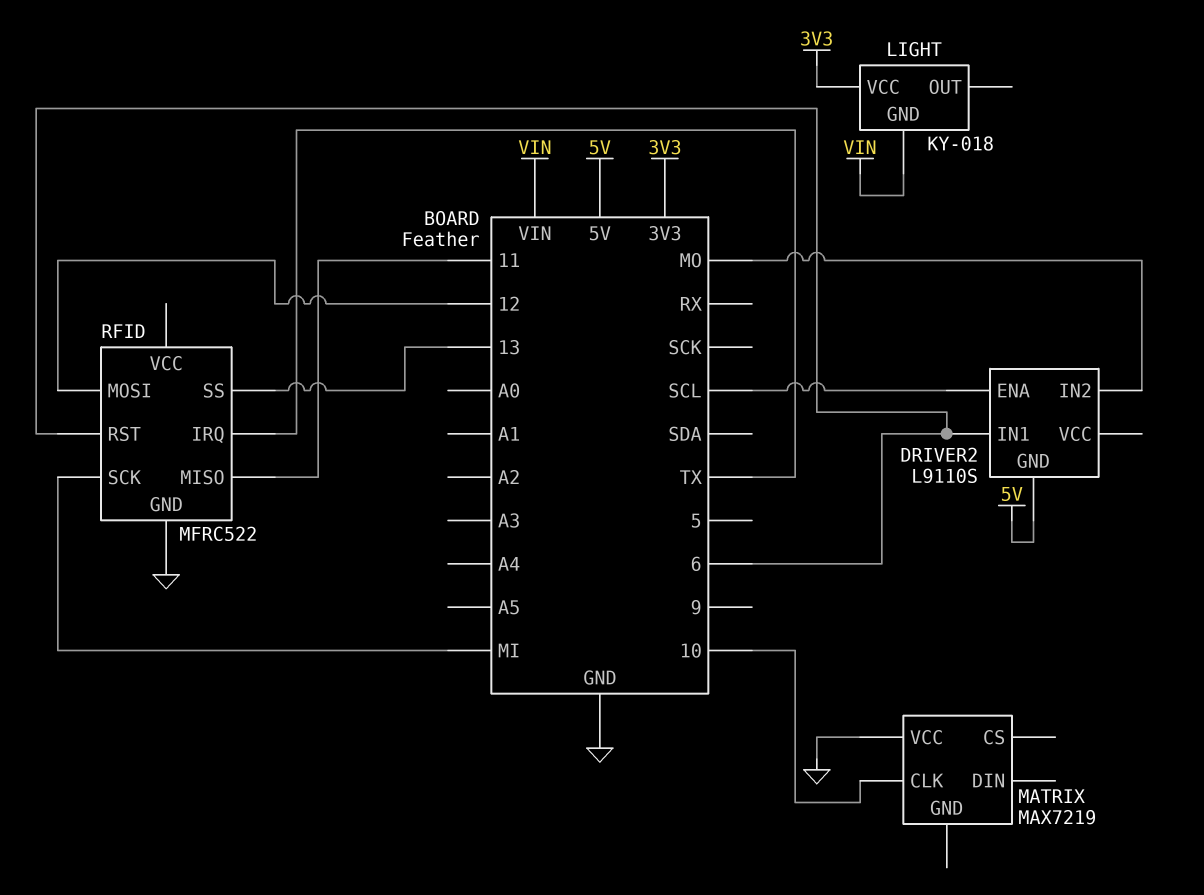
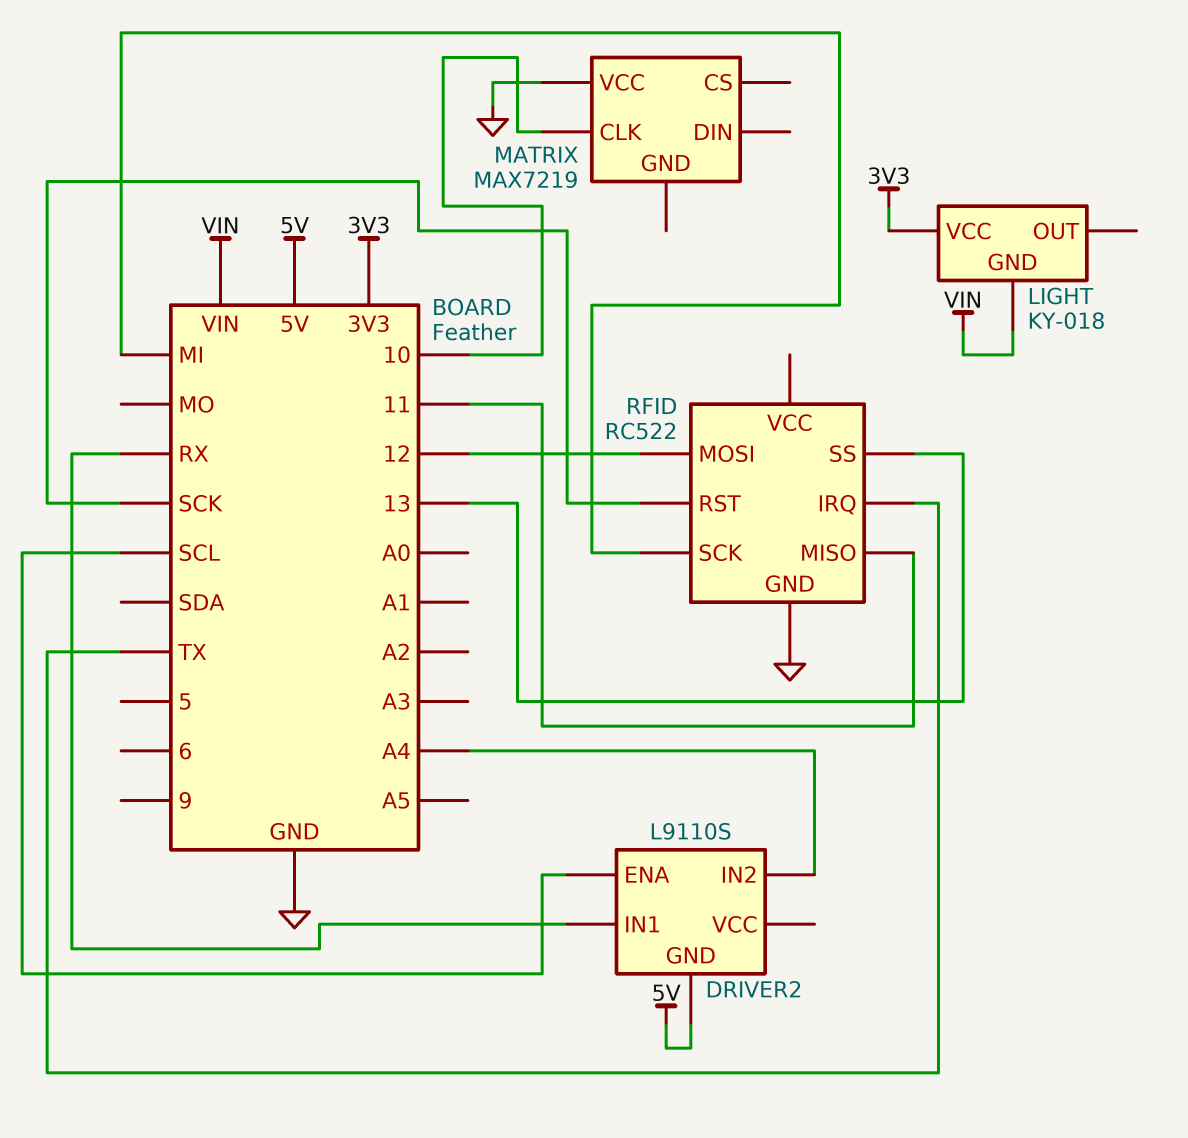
DRIVER2 pin IN1: 6 -> RX
DRIVER2 pin IN2: MO -> A4
RFID: MFRC522 -> RC522
RFID pin RST: 6 -> SCK

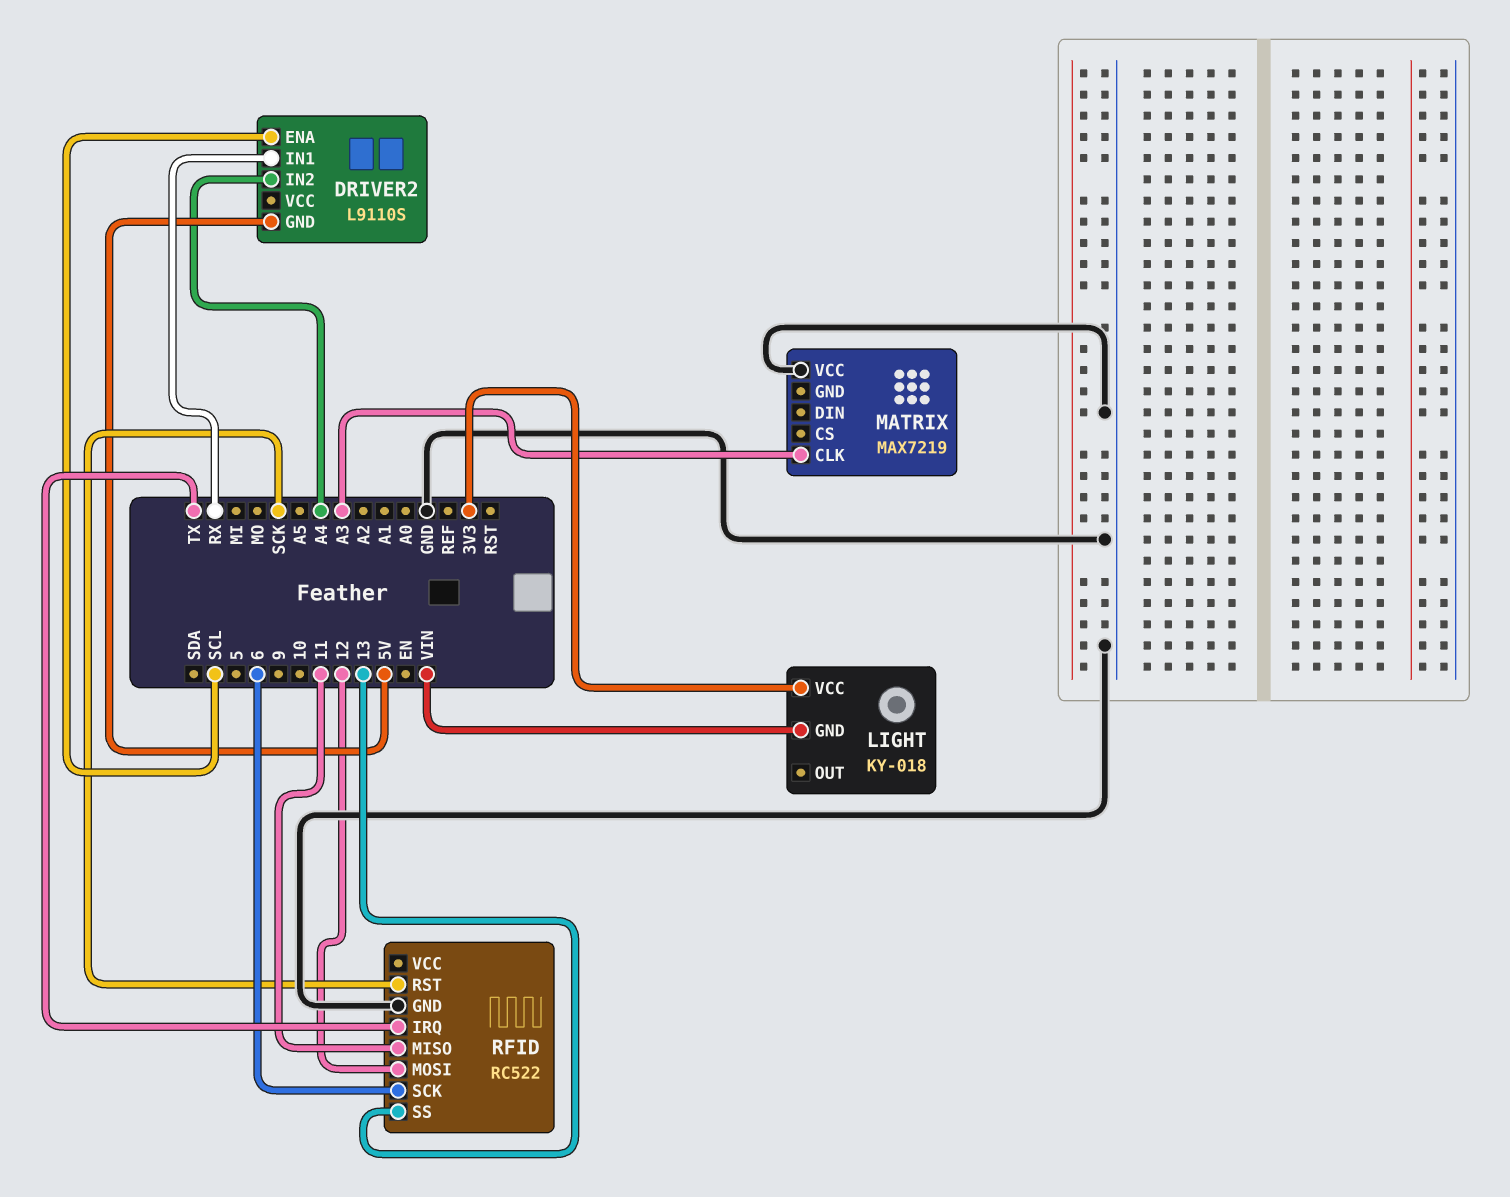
MATRIX pin CLK: 10 -> A3
RFID pin SCK: MI -> 6

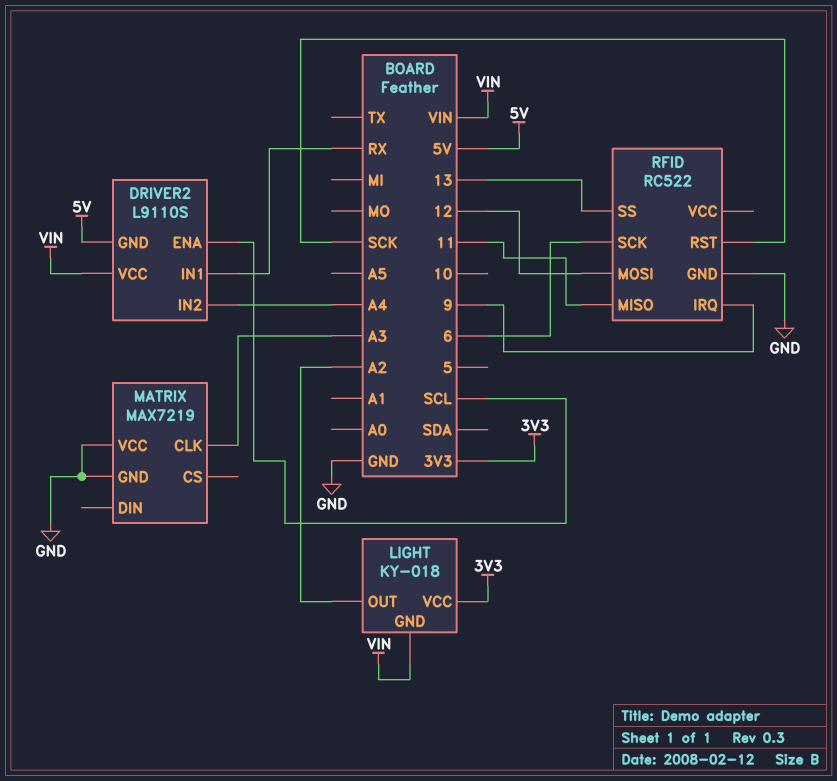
DRIVER2 pin VCC: none -> VIN
LIGHT pin OUT: none -> A2
MATRIX pin GND: none -> GND
RFID pin IRQ: TX -> 9

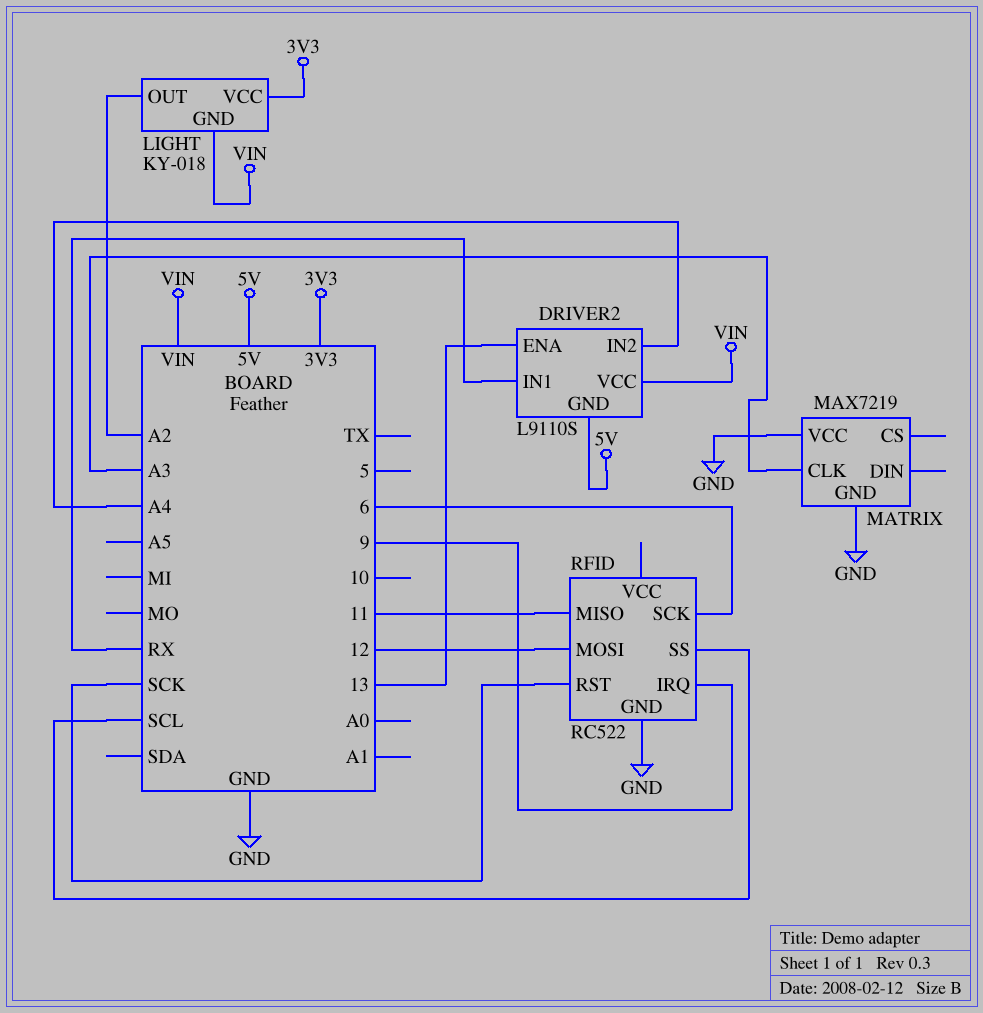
DRIVER2 pin ENA: SCL -> 13
RFID pin SS: 13 -> SCL

